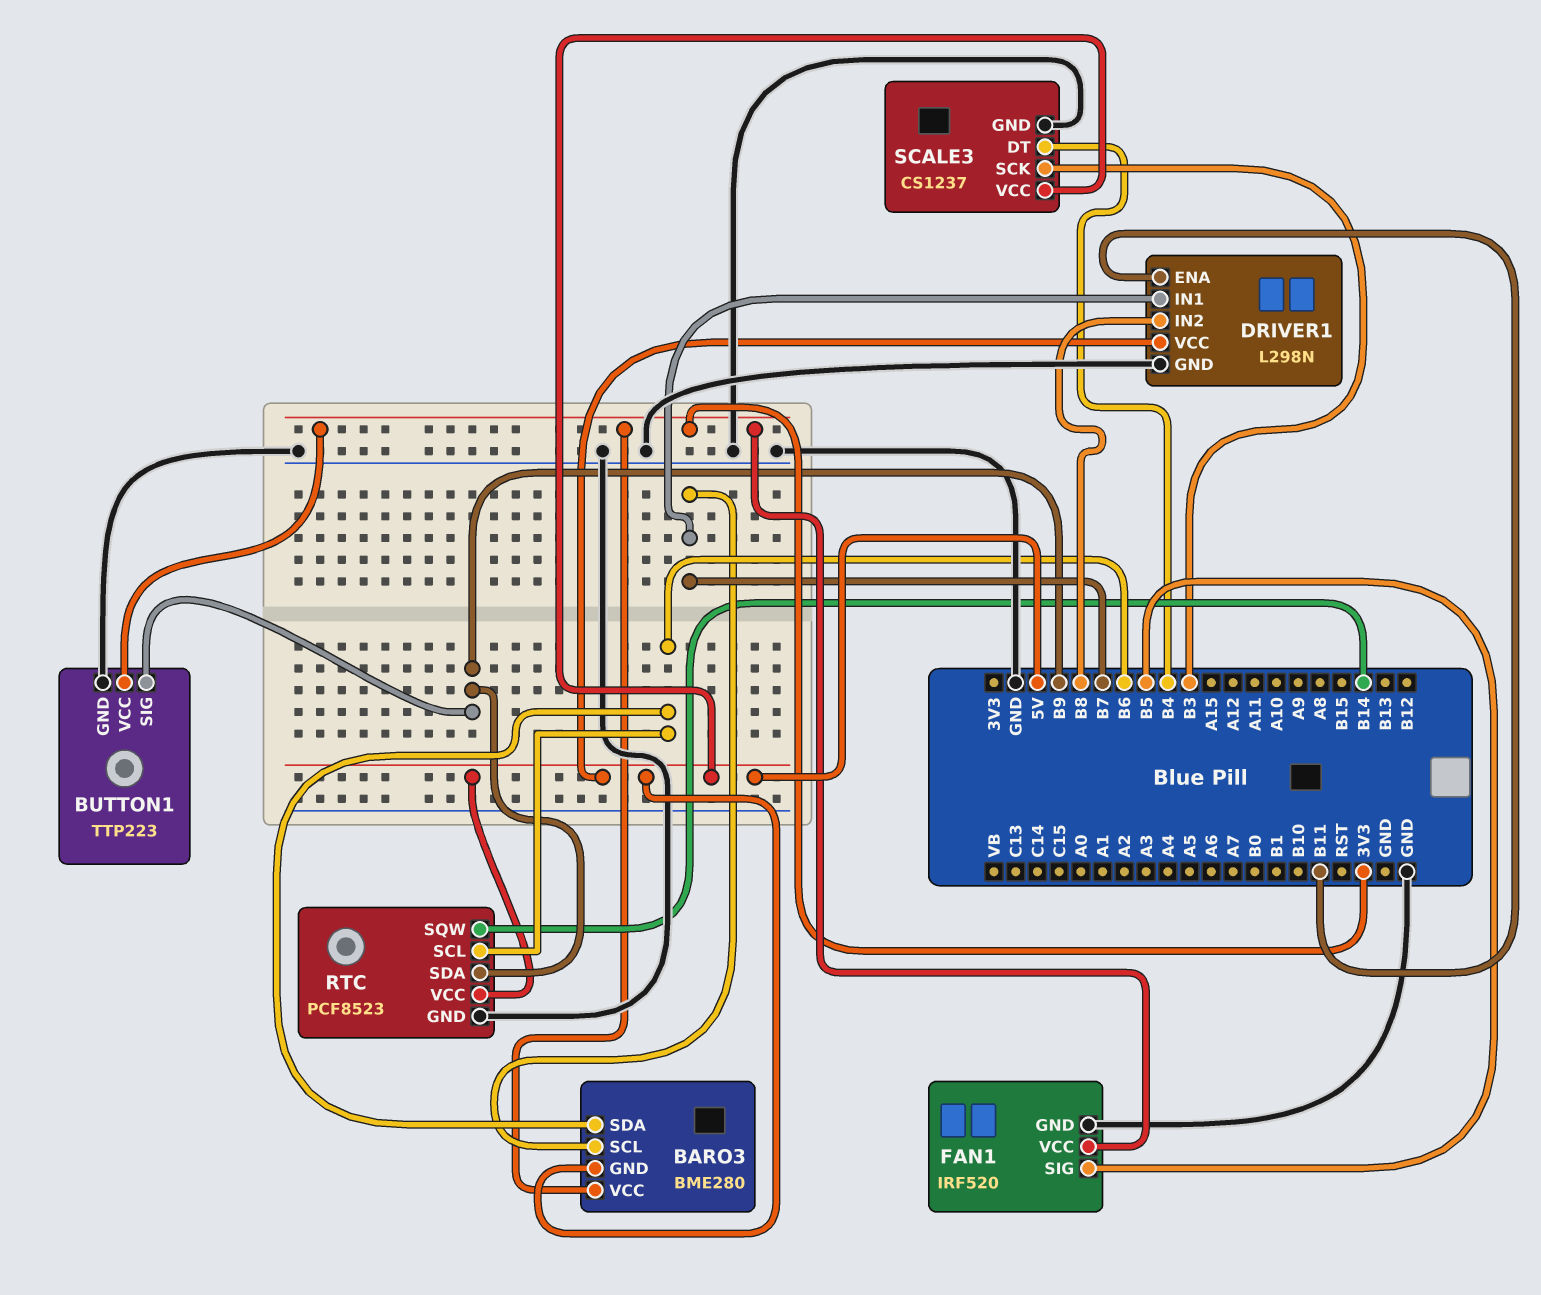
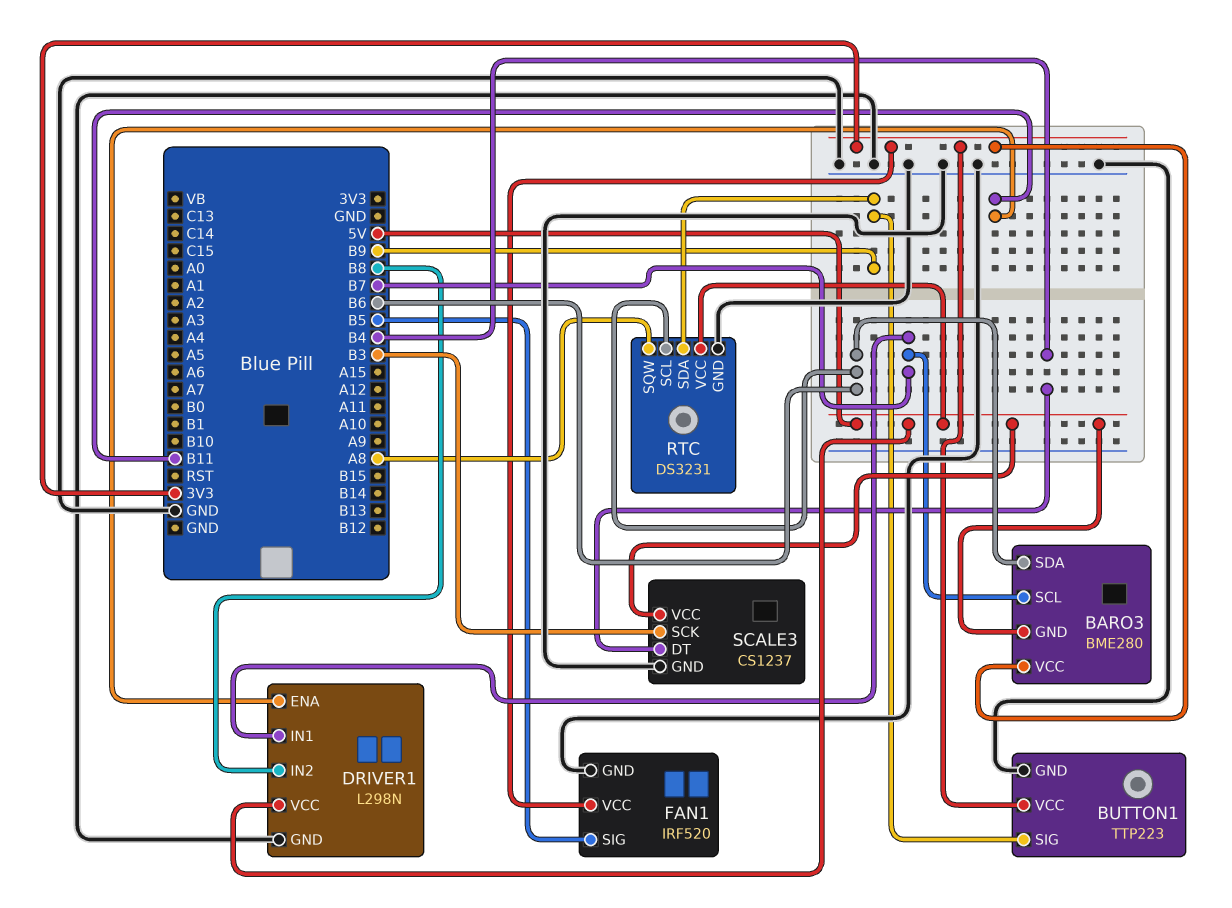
RTC: PCF8523 -> DS3231
RTC pin SQW: B14 -> A8

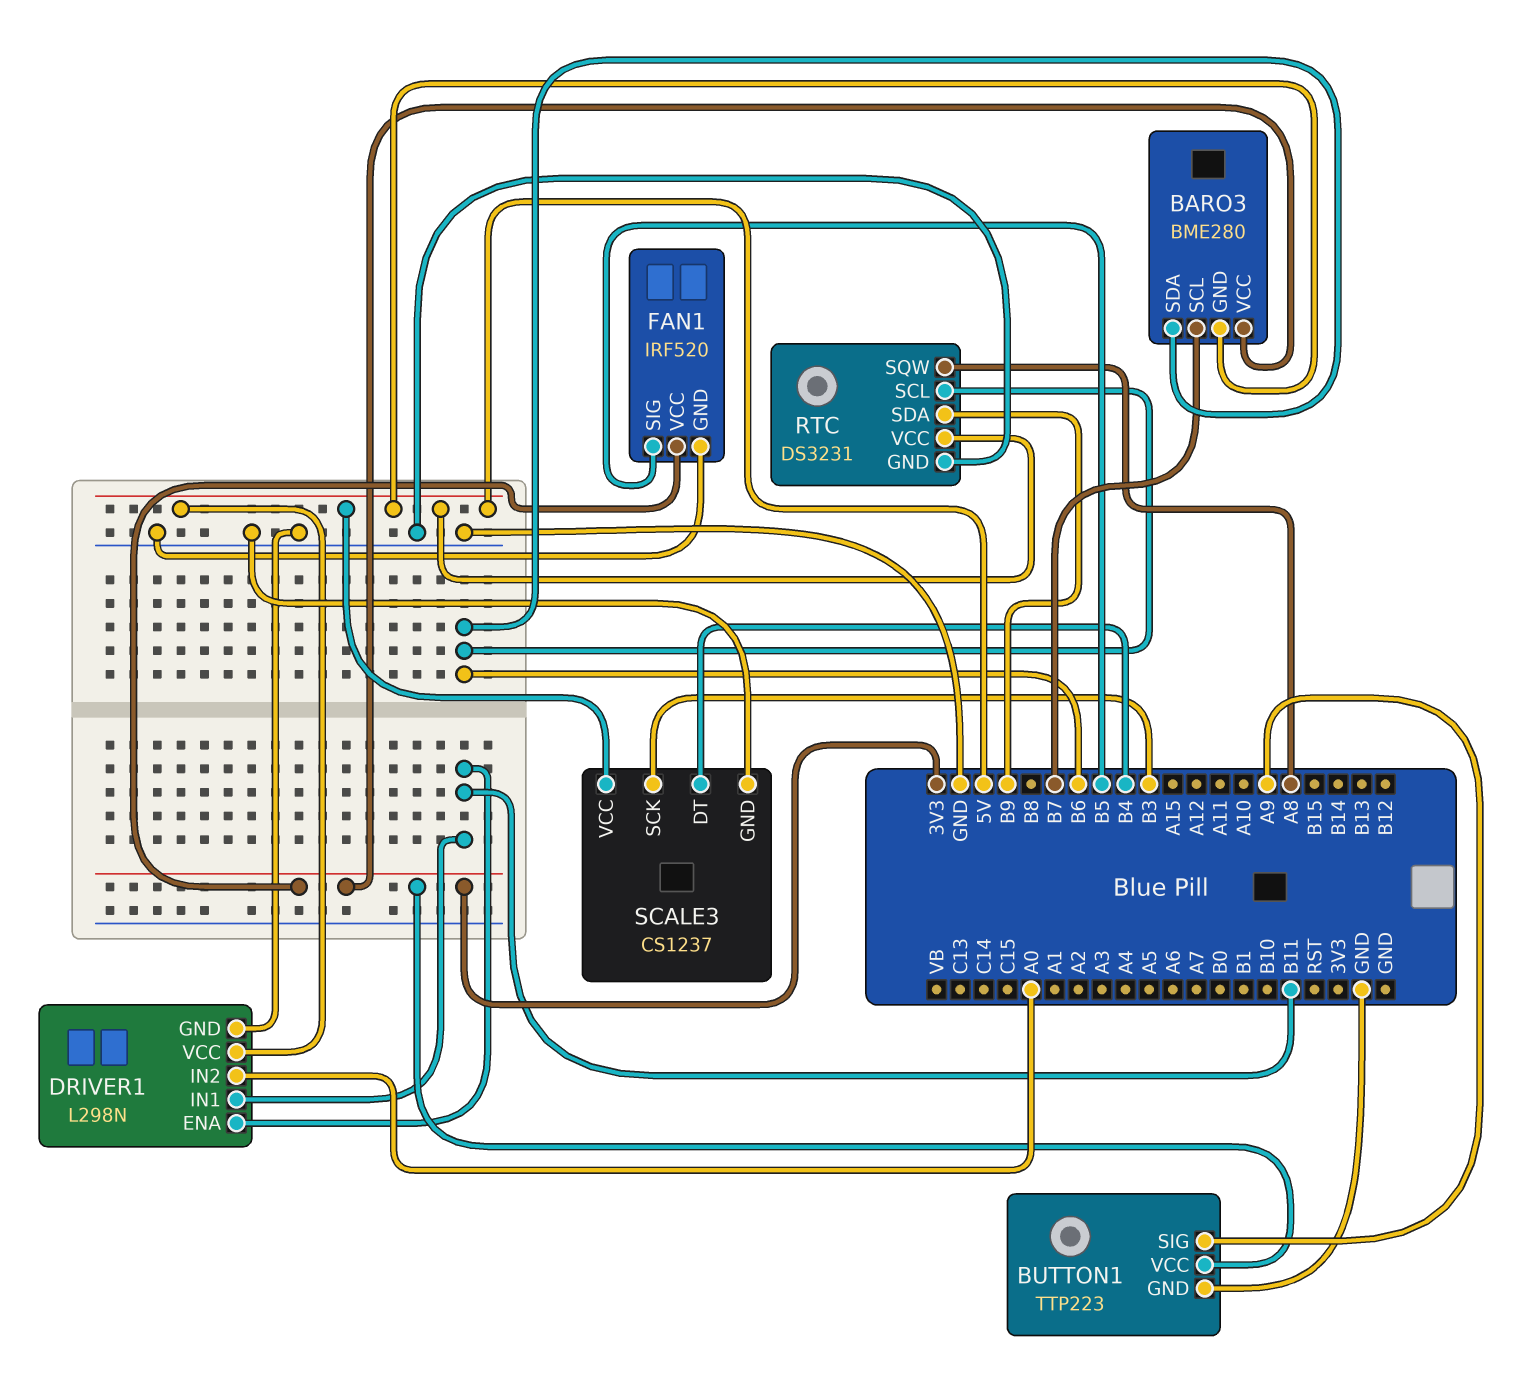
BUTTON1 pin SIG: B9 -> A9
DRIVER1 pin IN1: B7 -> B11
DRIVER1 pin IN2: B8 -> A0

